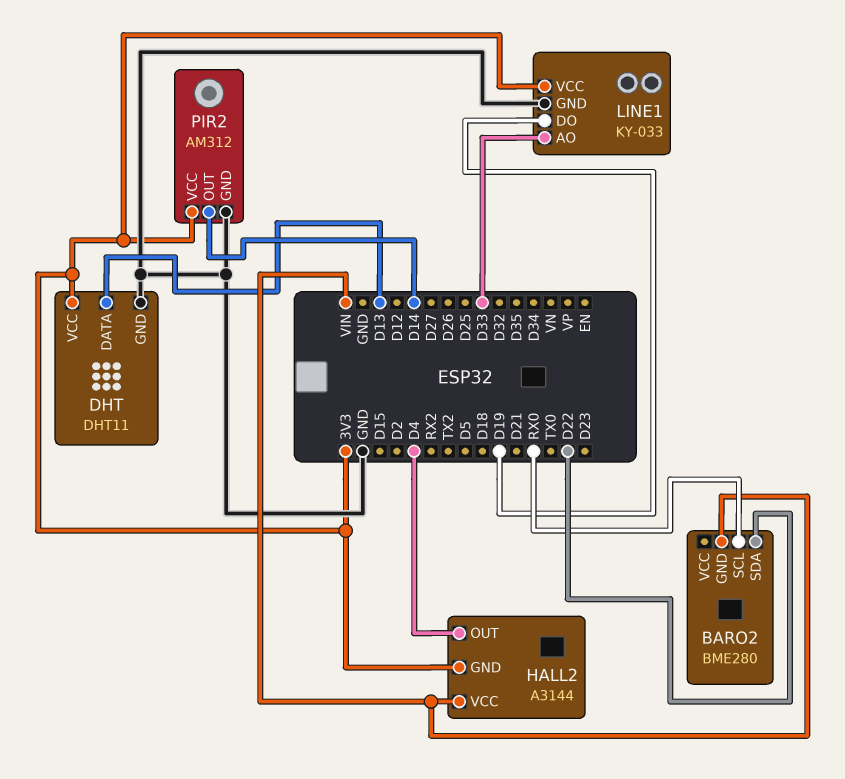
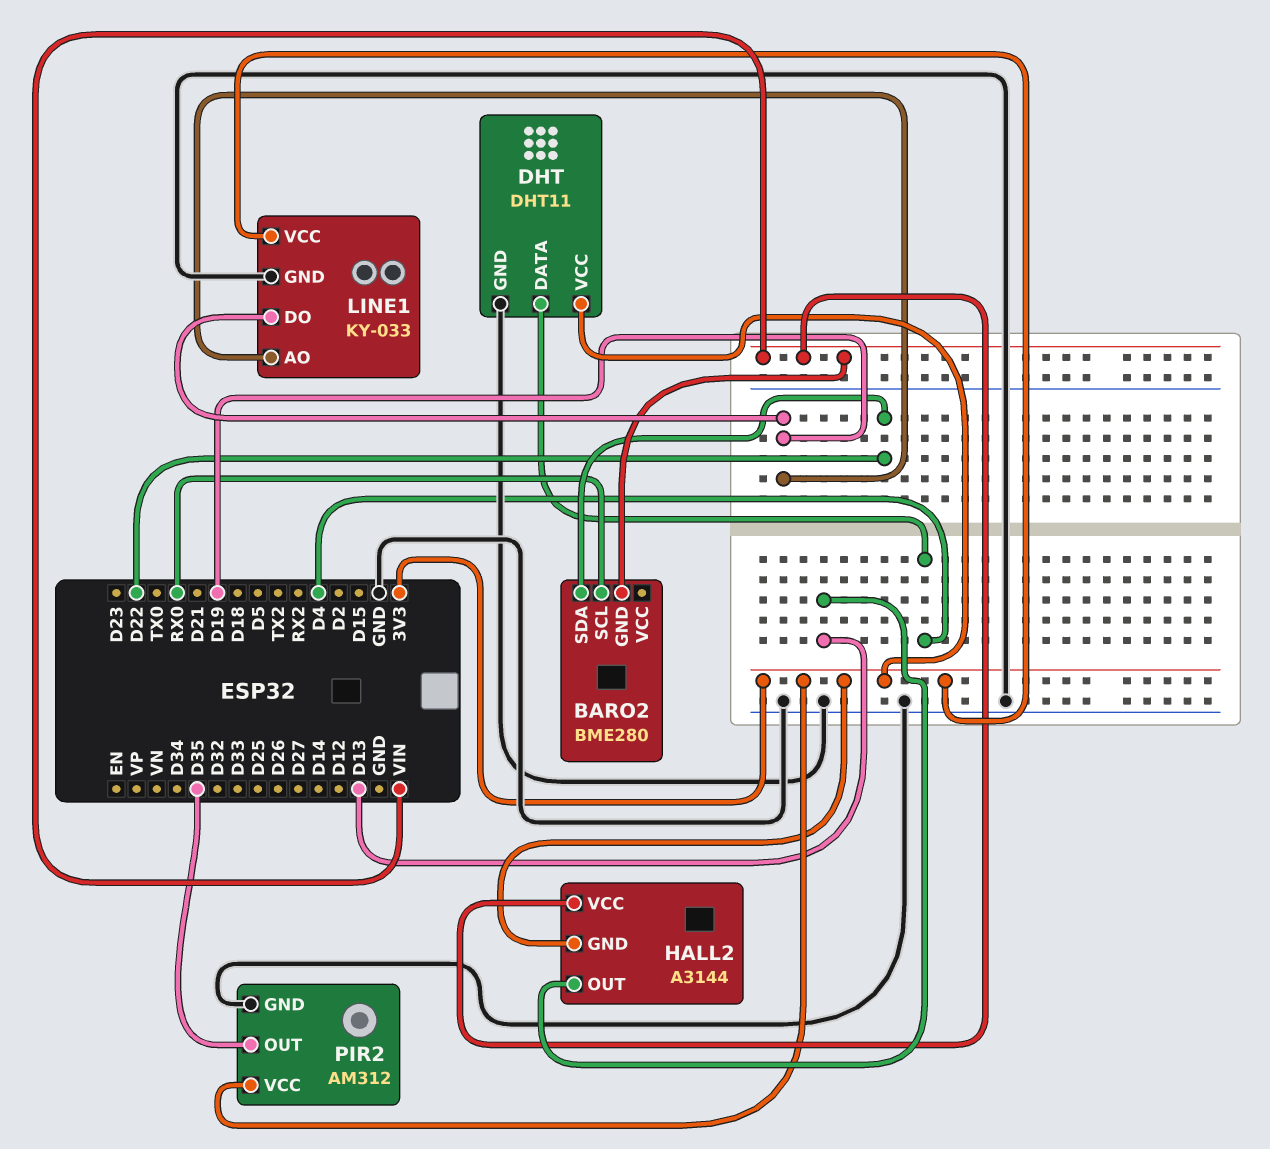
DHT pin DATA: D13 -> D4
HALL2 pin OUT: D4 -> D13
LINE1 pin AO: D33 -> D19
PIR2 pin OUT: D14 -> D35

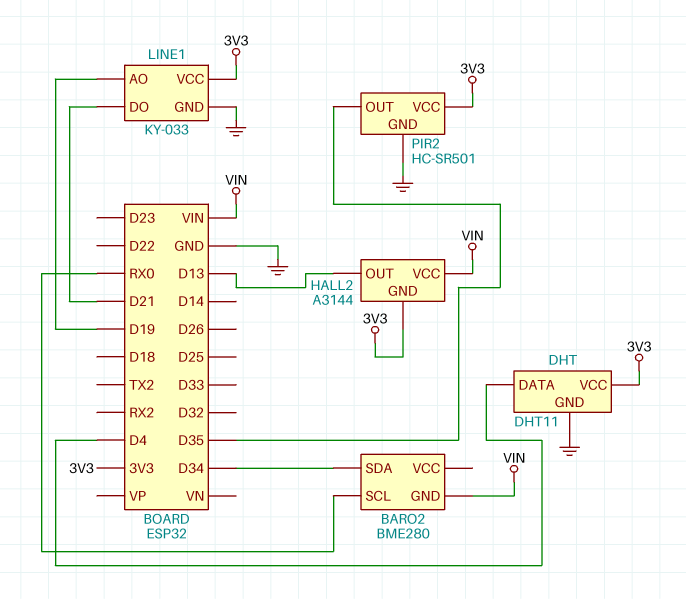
BARO2 pin SDA: D22 -> D34
LINE1 pin DO: D19 -> D21
PIR2: AM312 -> HC-SR501

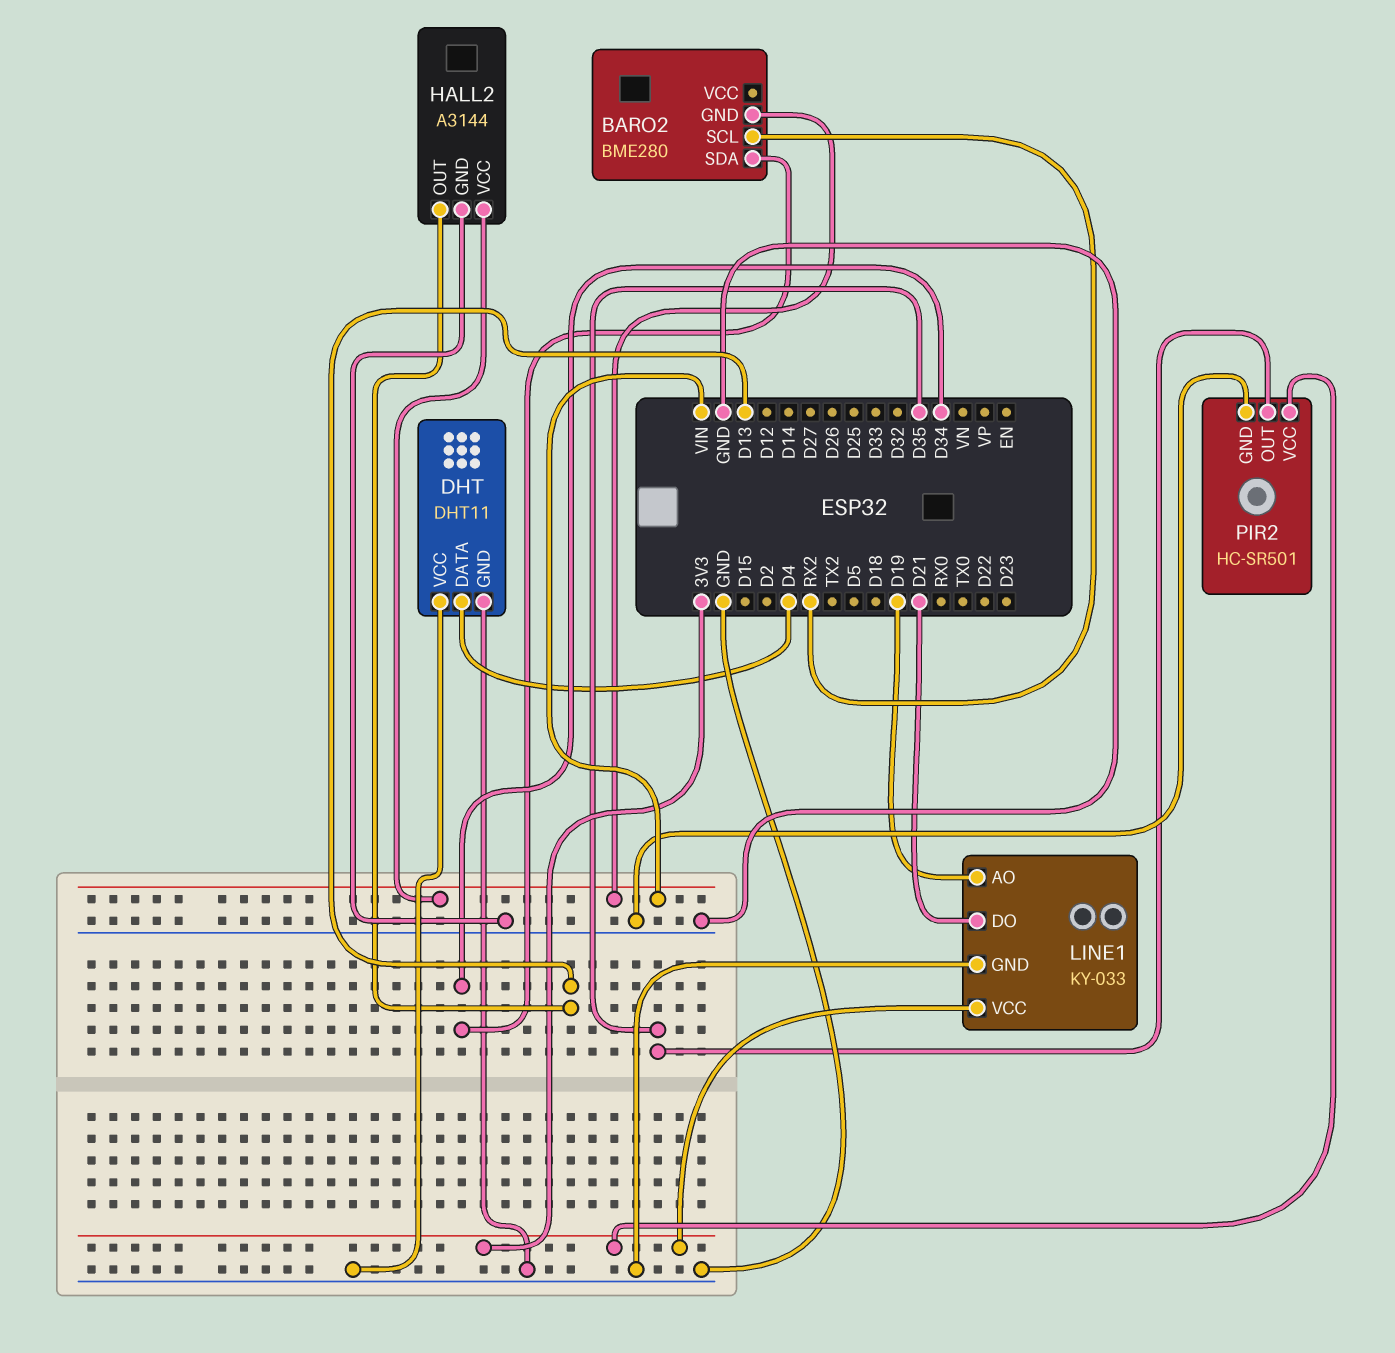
BARO2 pin SCL: RX0 -> RX2
DHT pin VCC: 3V3 -> GND
HALL2 pin GND: 3V3 -> GND

